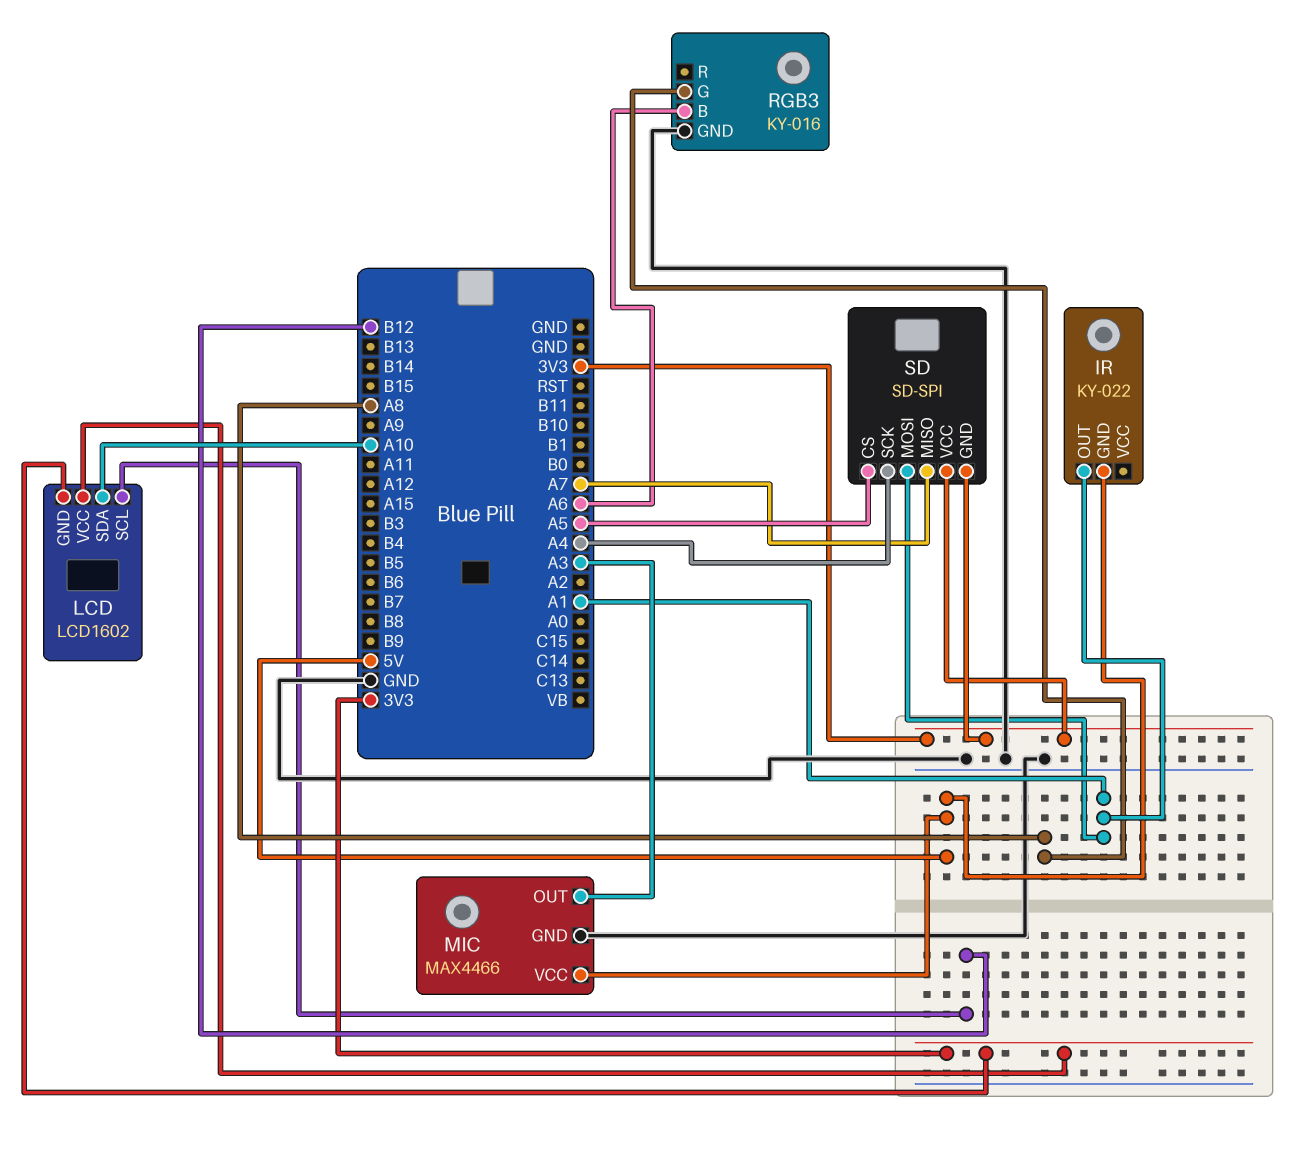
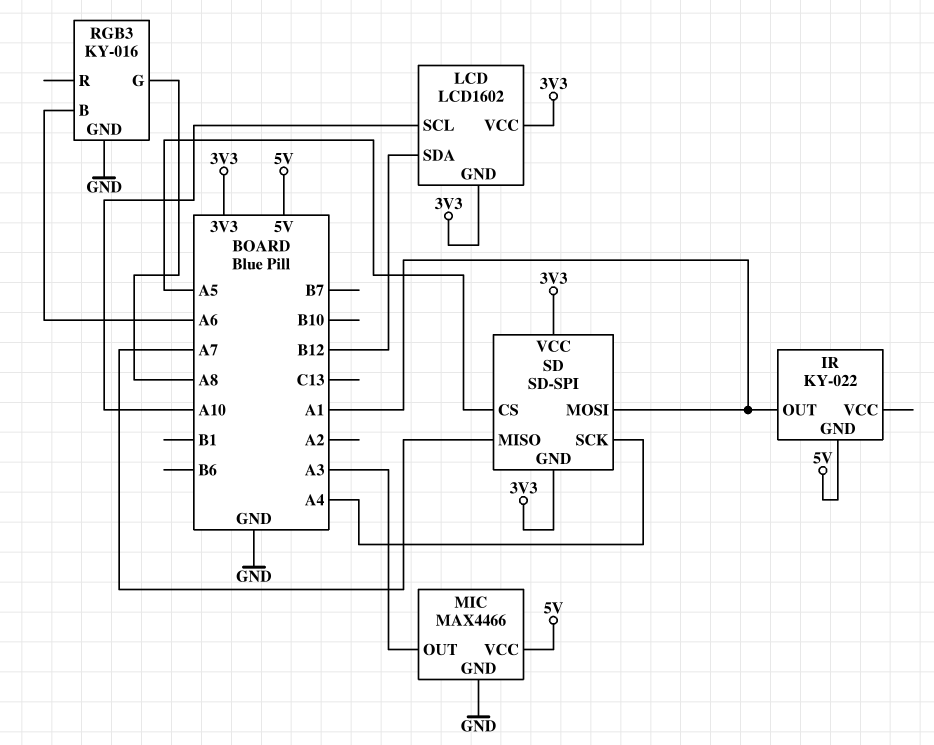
LCD pin SCL: B12 -> A10
LCD pin SDA: A10 -> B12

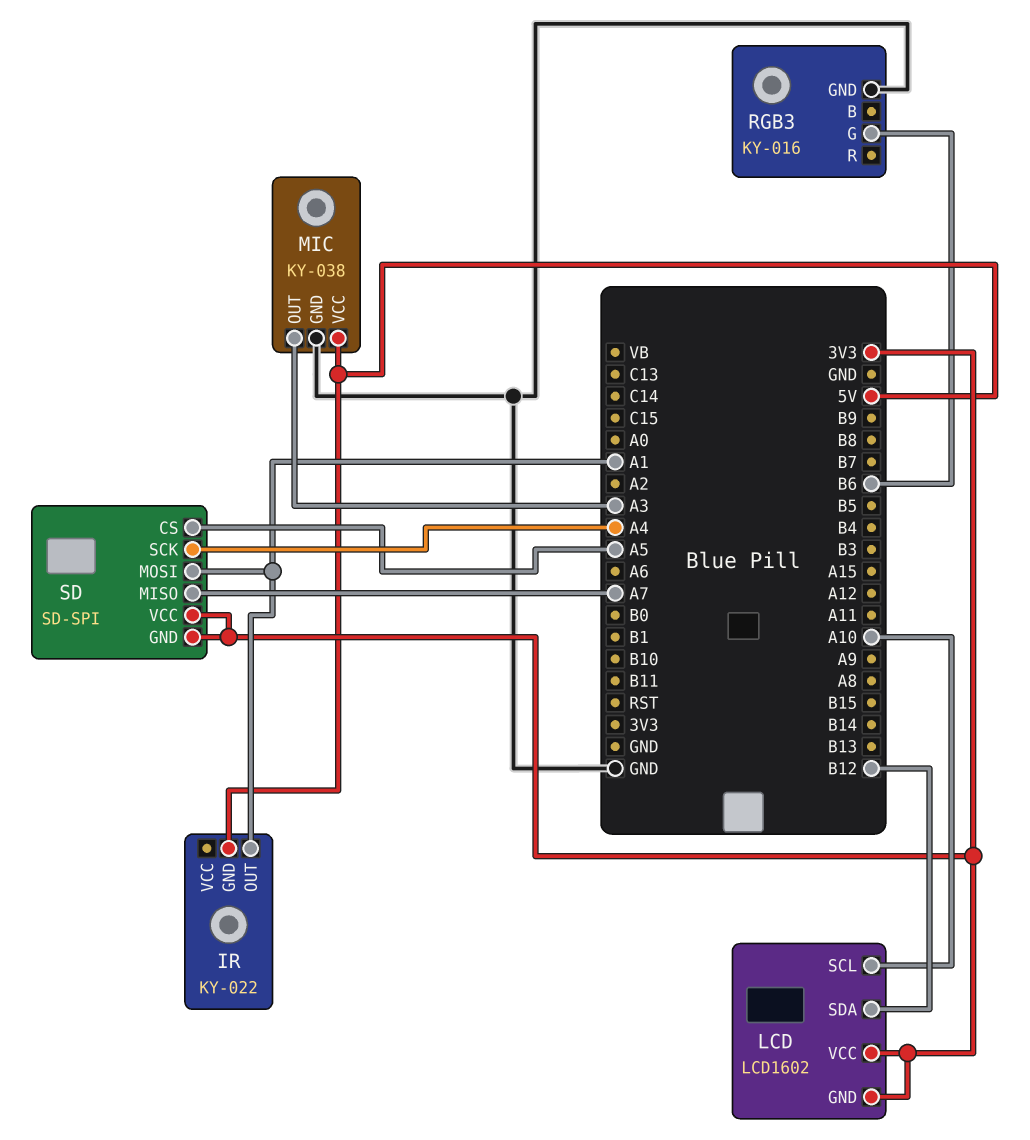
MIC: MAX4466 -> KY-038
RGB3 pin B: A6 -> none
RGB3 pin G: A8 -> B6

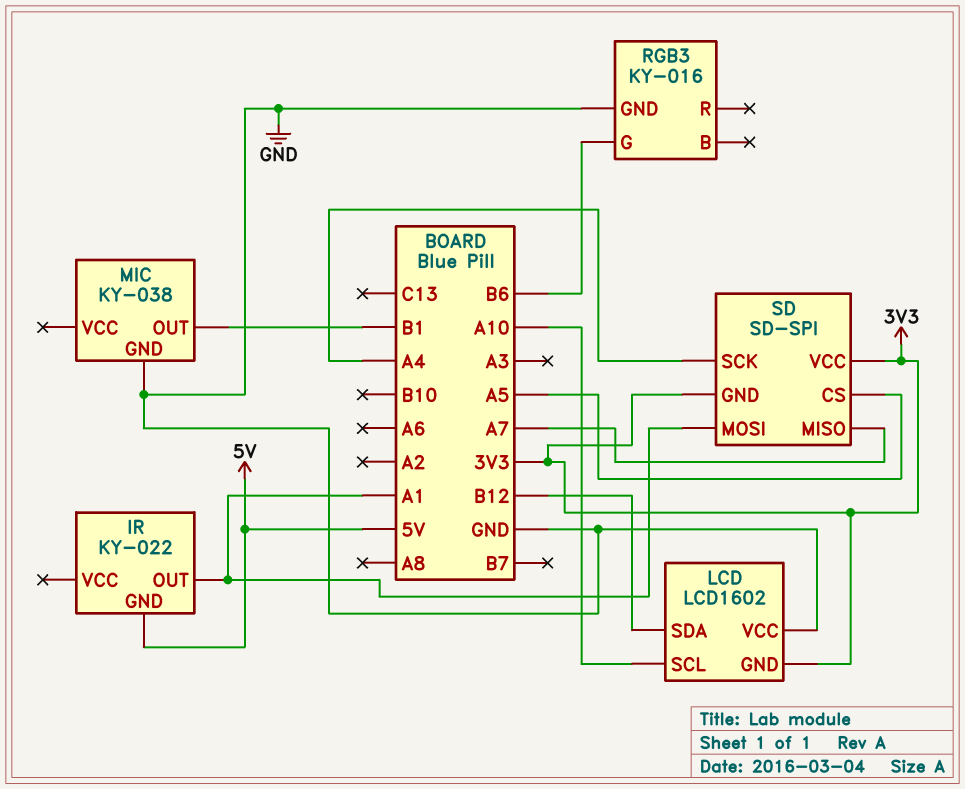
LCD pin VCC: 3V3 -> GND
MIC pin OUT: A3 -> B1
MIC pin VCC: 5V -> none

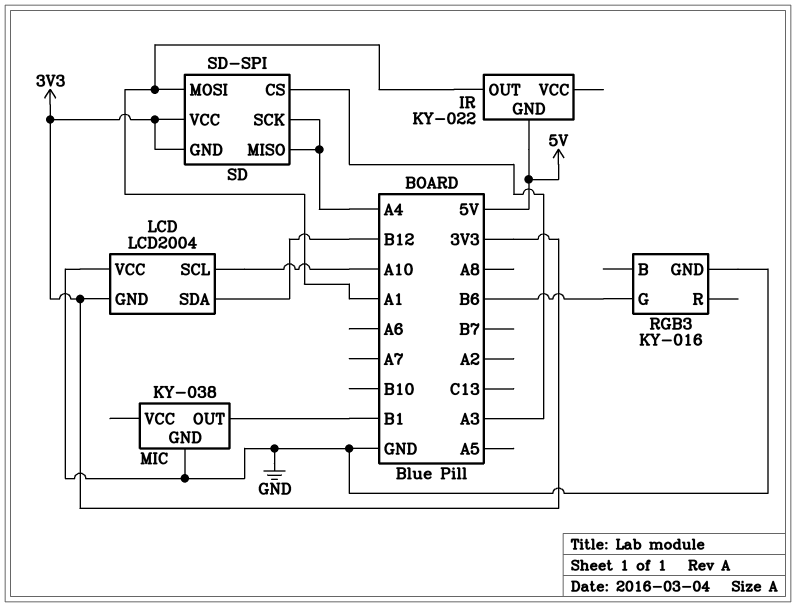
LCD: LCD1602 -> LCD2004
SD pin CS: A5 -> A3
SD pin MISO: A7 -> A4

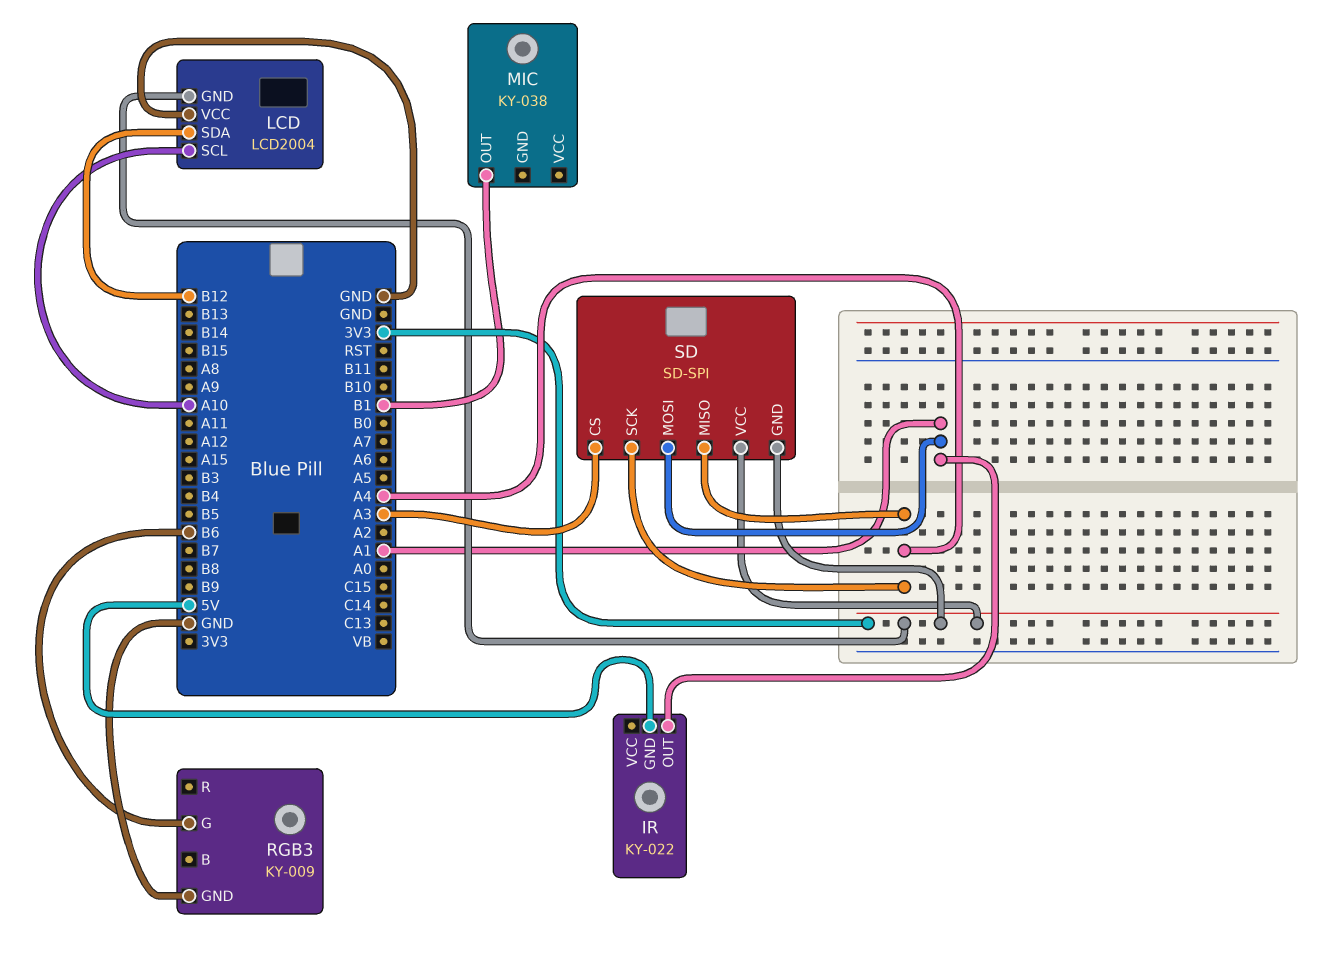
MIC pin GND: GND -> none
RGB3: KY-016 -> KY-009

